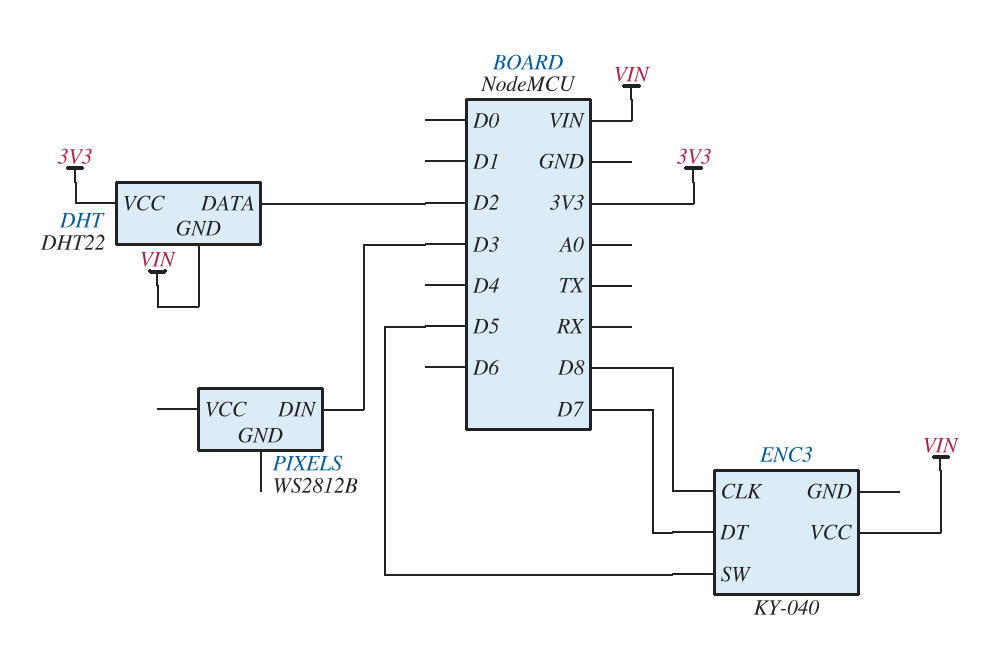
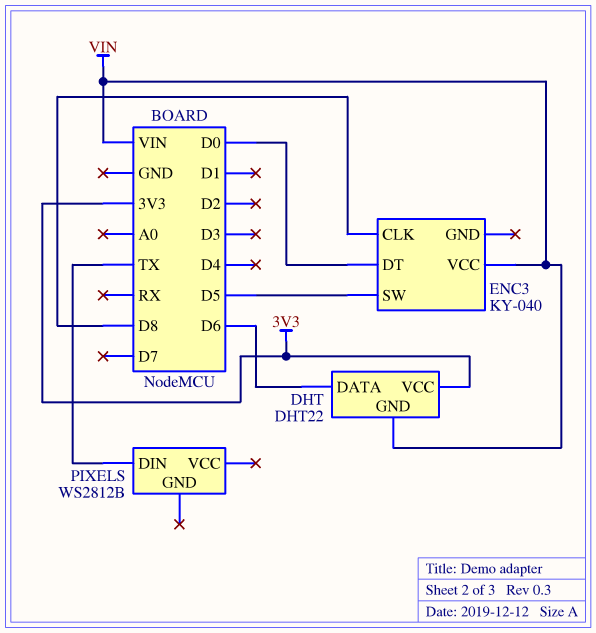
DHT pin DATA: D2 -> D6
ENC3 pin DT: D7 -> D0
PIXELS pin DIN: D3 -> TX

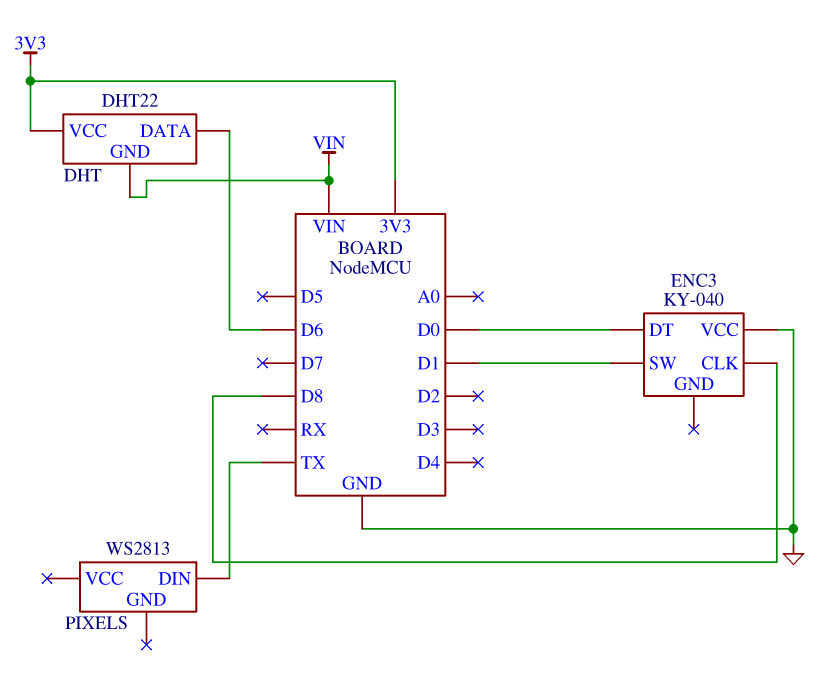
ENC3 pin SW: D5 -> D1
ENC3 pin VCC: VIN -> GND
PIXELS: WS2812B -> WS2813

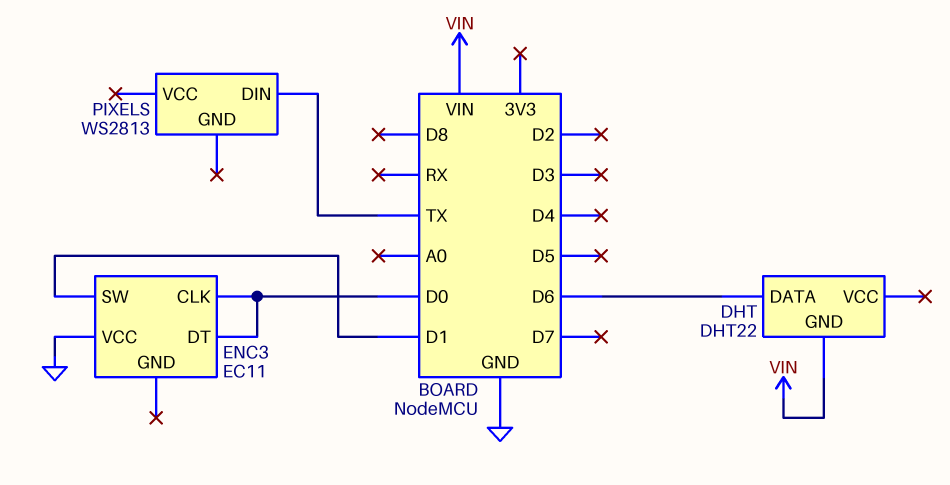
DHT pin VCC: 3V3 -> none
ENC3: KY-040 -> EC11
ENC3 pin CLK: D8 -> D0

